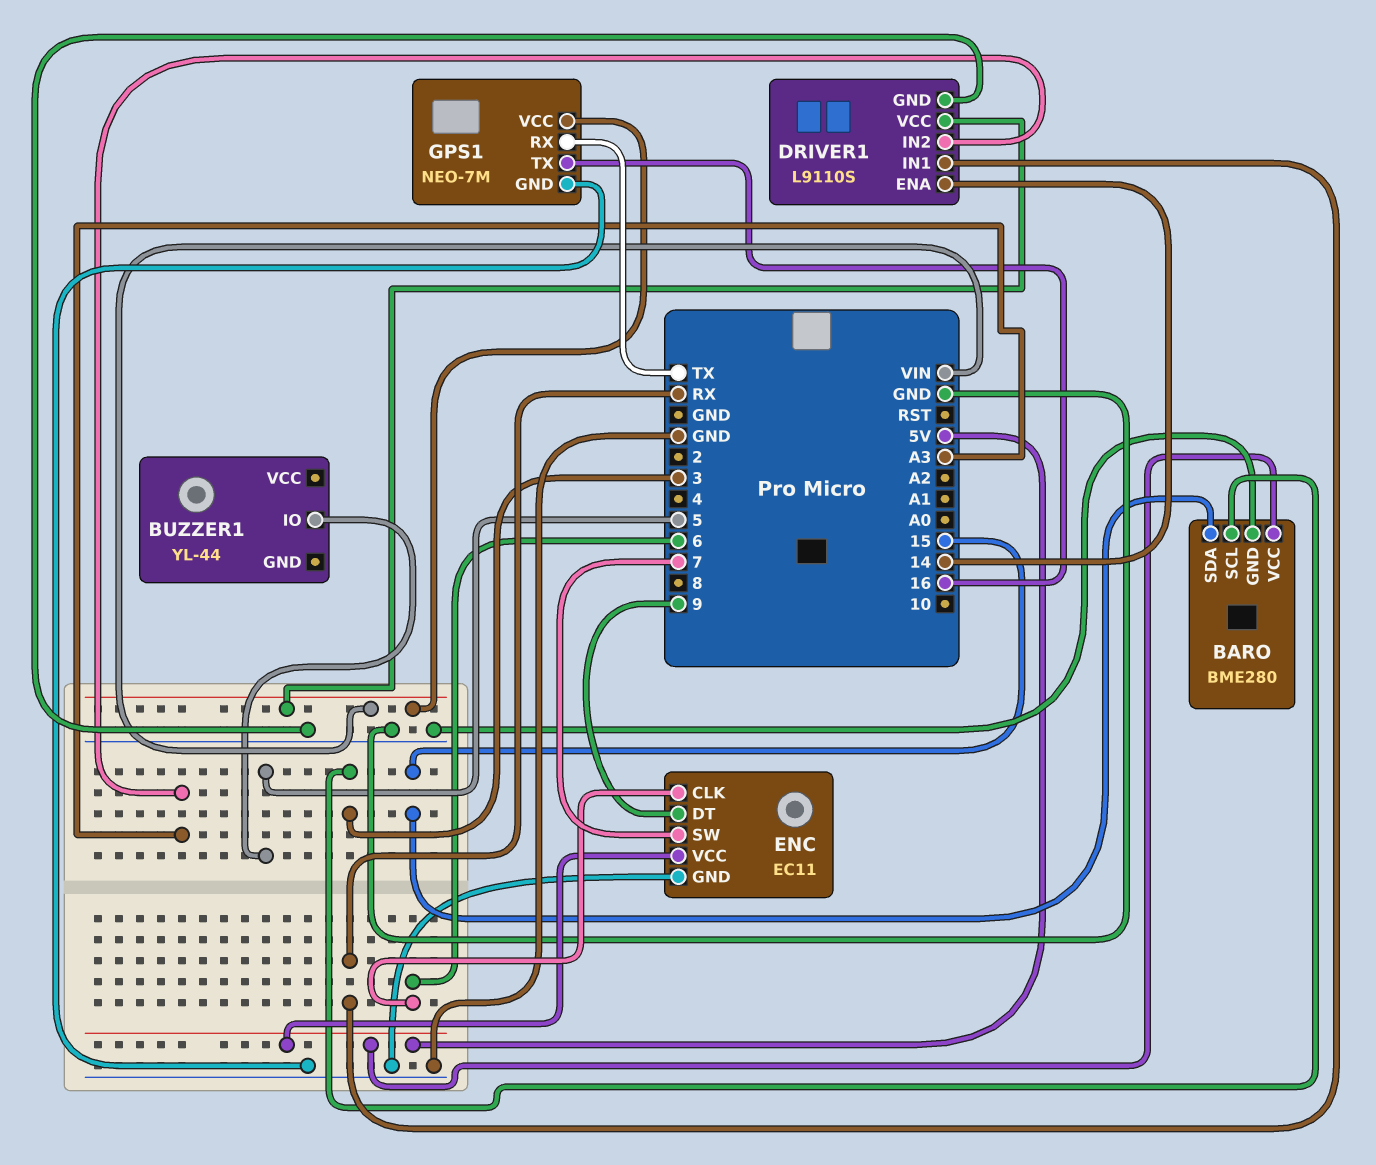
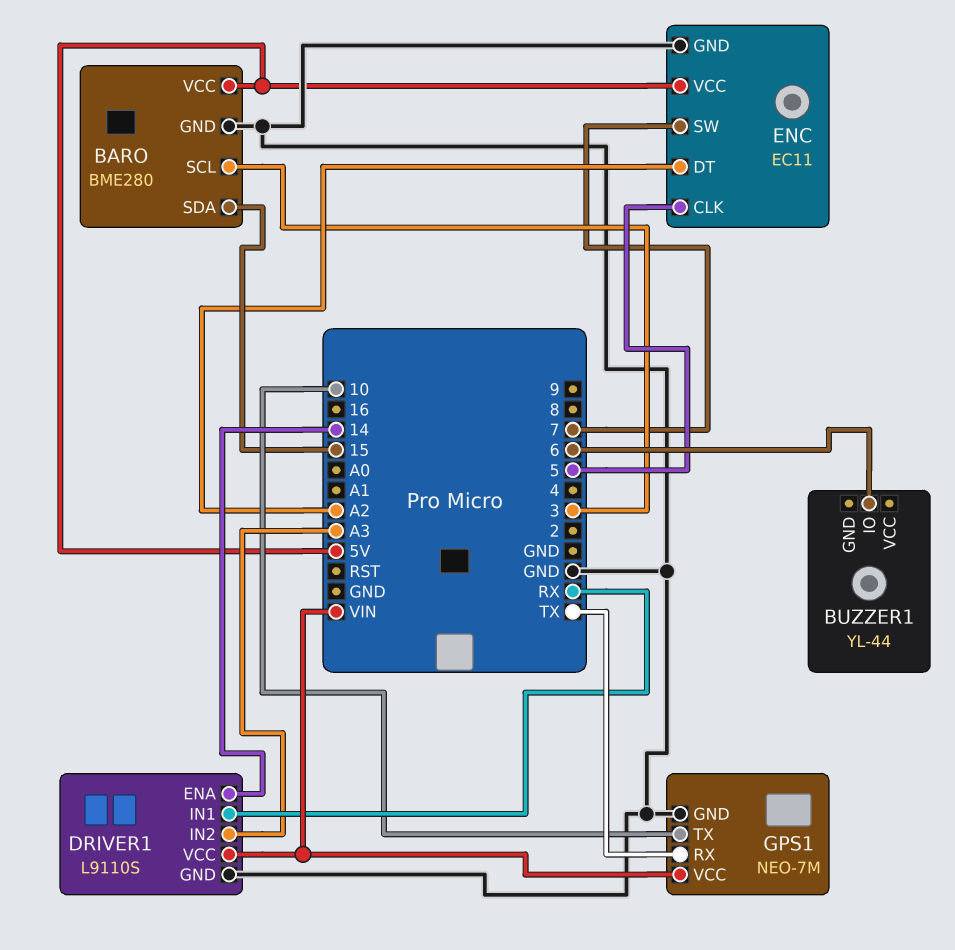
BUZZER1 pin IO: 5 -> 6
ENC pin CLK: 6 -> 5
ENC pin DT: 9 -> A2
GPS1 pin TX: 16 -> 10

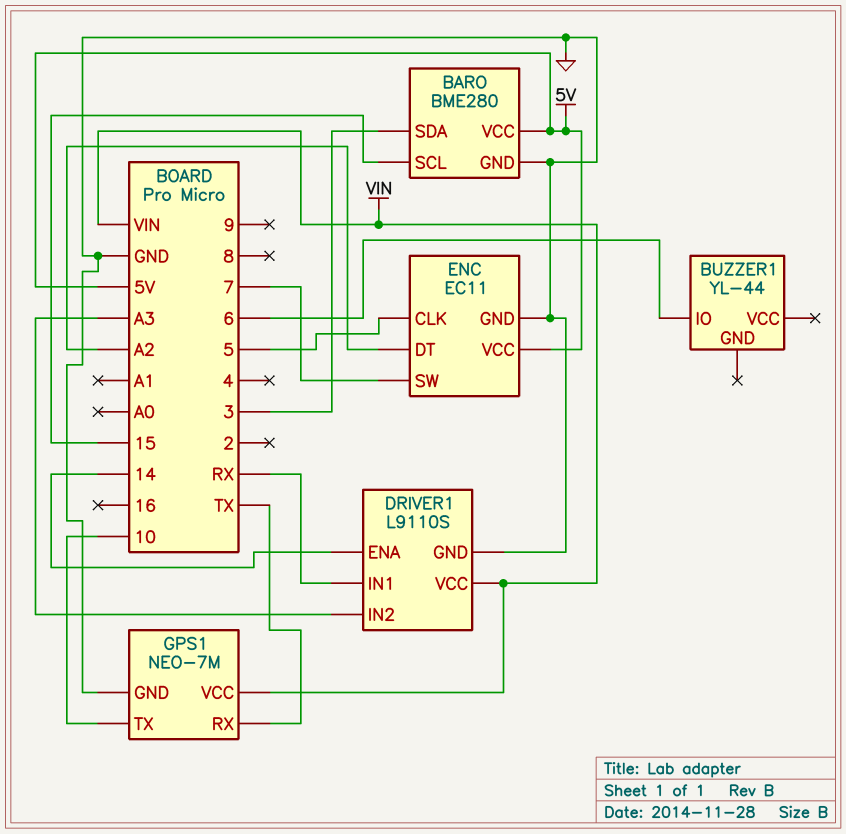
BARO pin SCL: 3 -> 15
BARO pin SDA: 15 -> 3

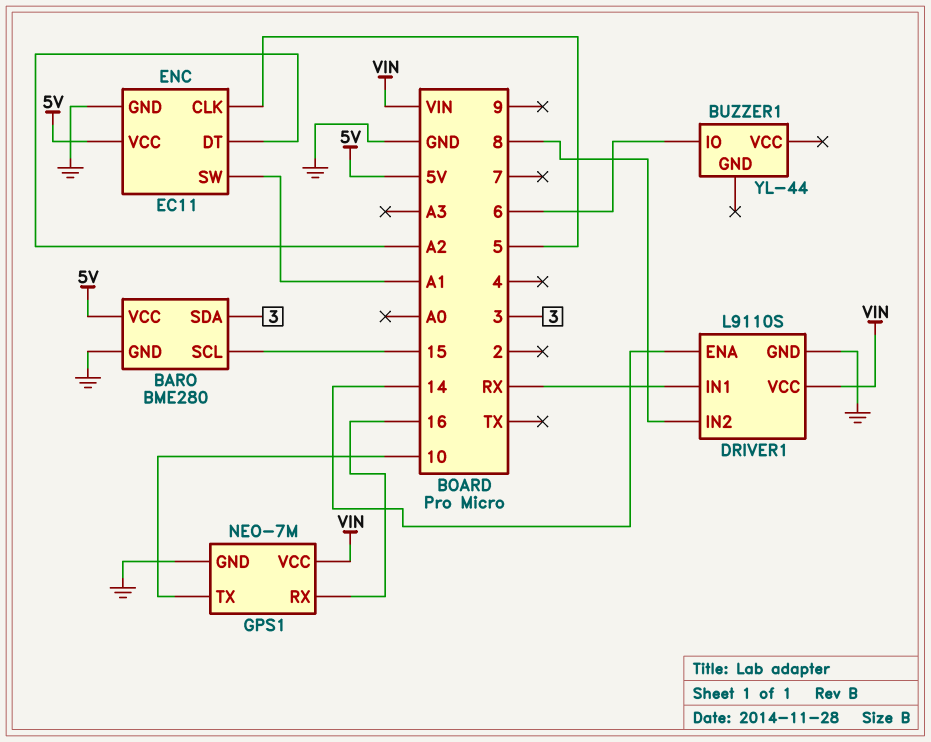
DRIVER1 pin IN2: A3 -> 8
ENC pin SW: 7 -> A1
GPS1 pin RX: TX -> 16

